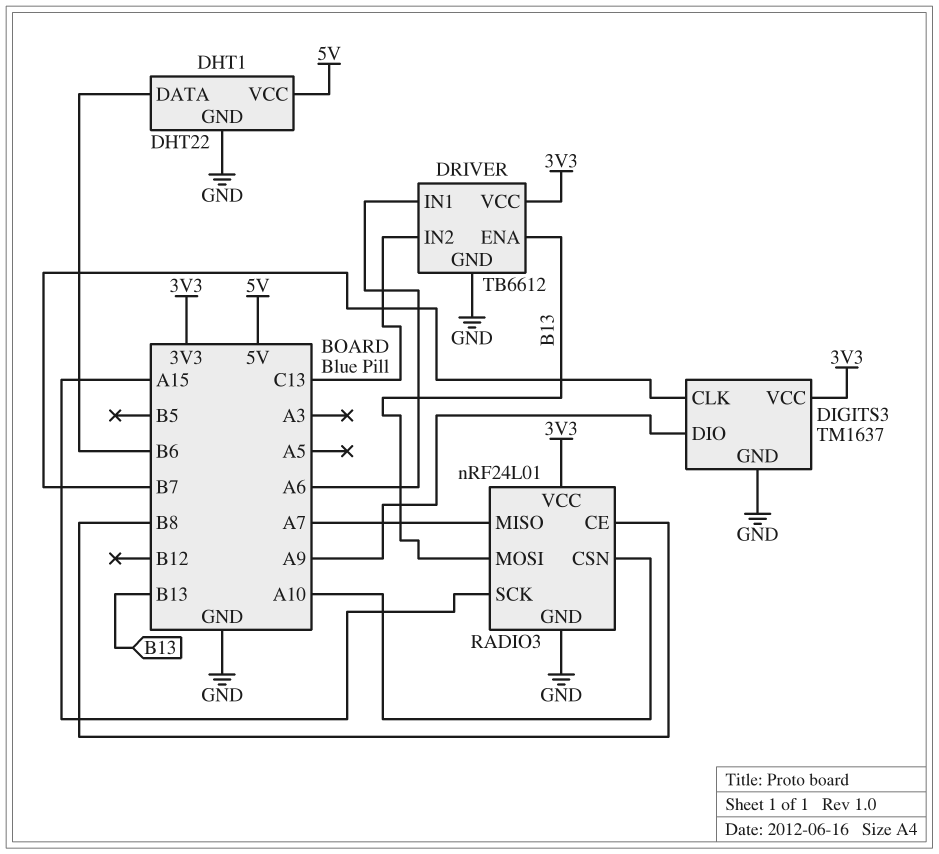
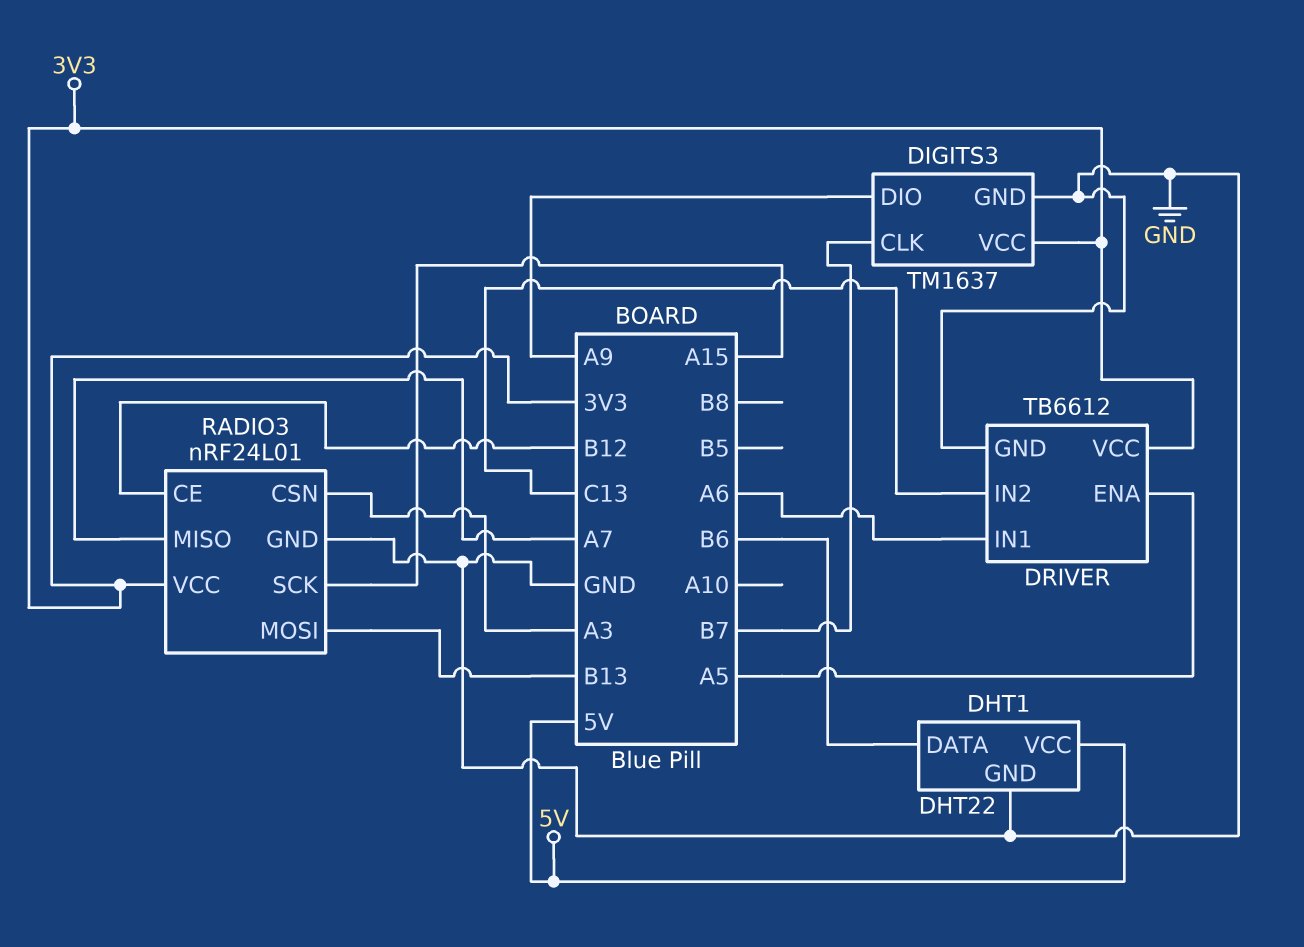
DRIVER pin ENA: B13 -> A5
RADIO3 pin CE: B8 -> B12
RADIO3 pin CSN: A10 -> A3

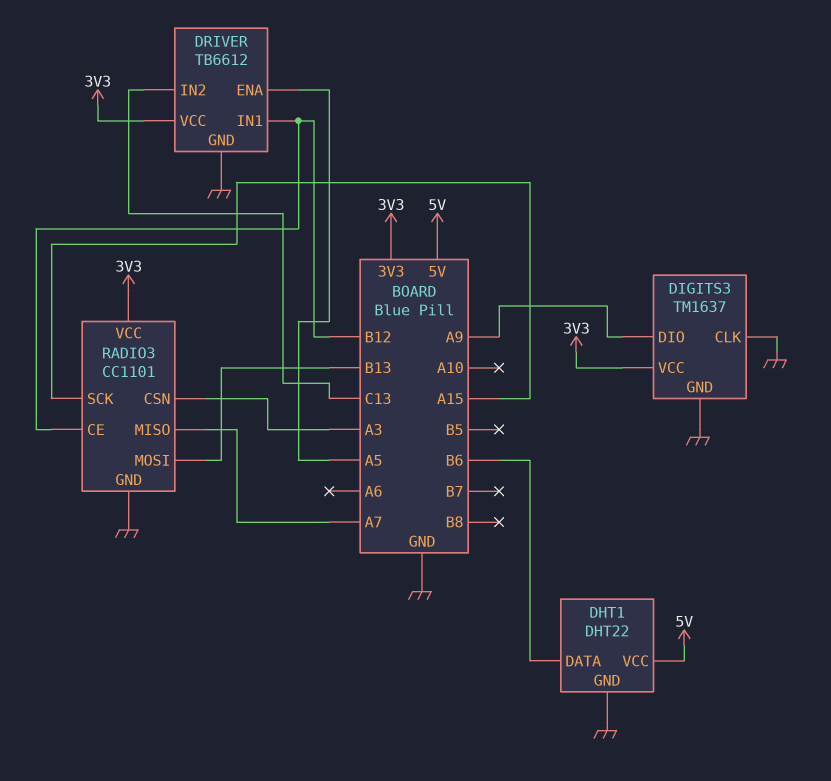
DIGITS3 pin CLK: B7 -> GND
DRIVER pin IN1: A6 -> B12
RADIO3: nRF24L01 -> CC1101

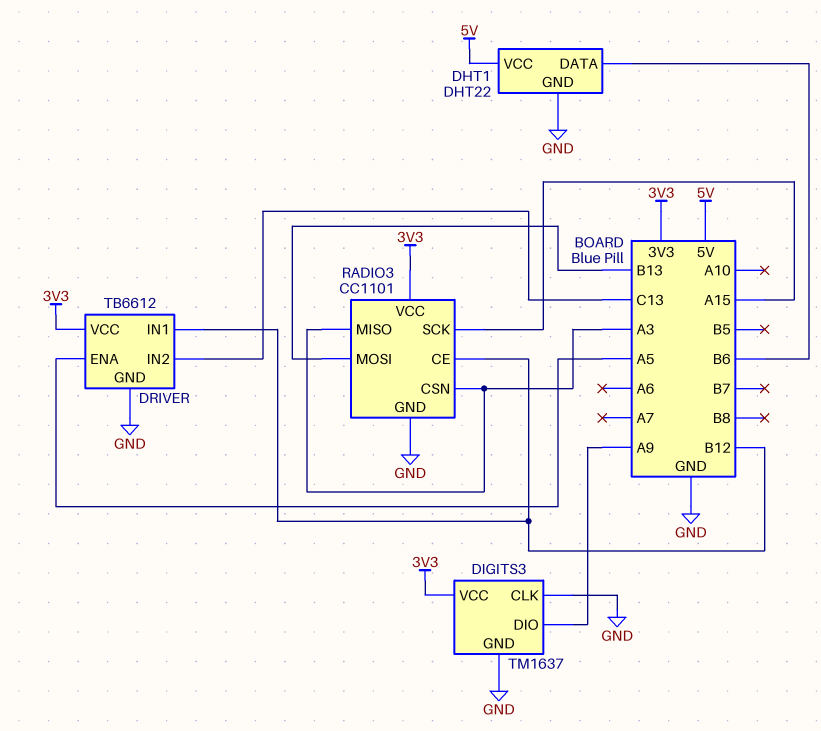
RADIO3 pin MISO: A7 -> A3

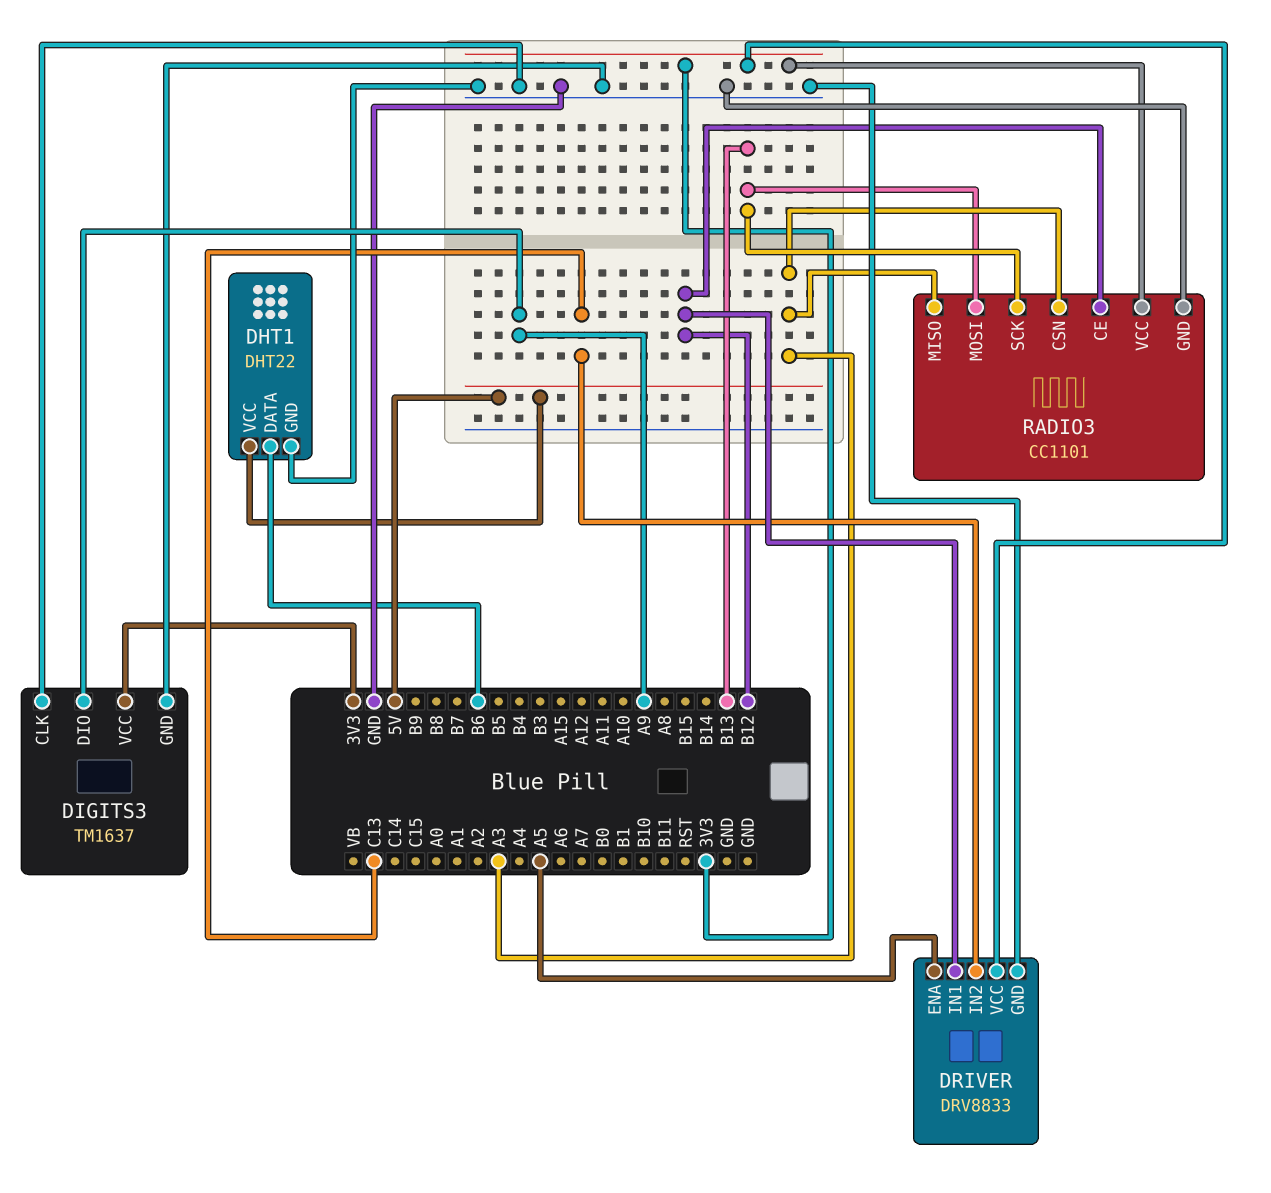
DRIVER: TB6612 -> DRV8833
RADIO3 pin SCK: A15 -> B13

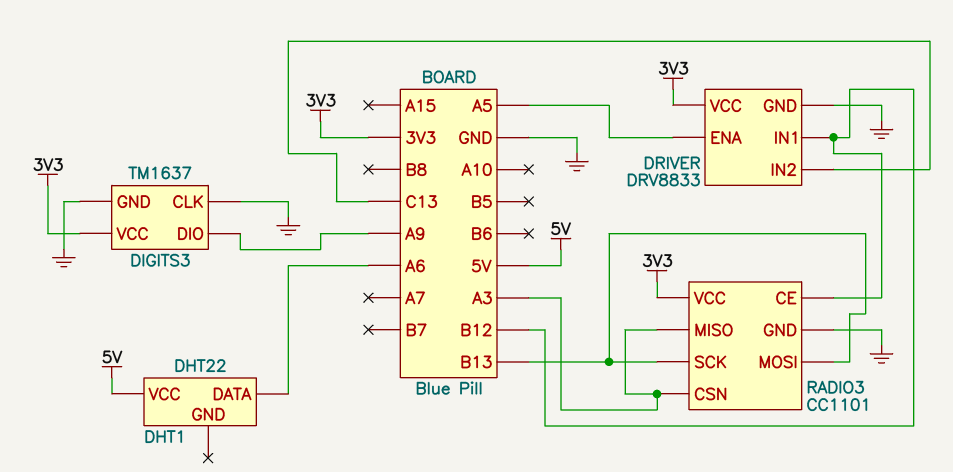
DHT1 pin DATA: B6 -> A6
DHT1 pin GND: GND -> none

